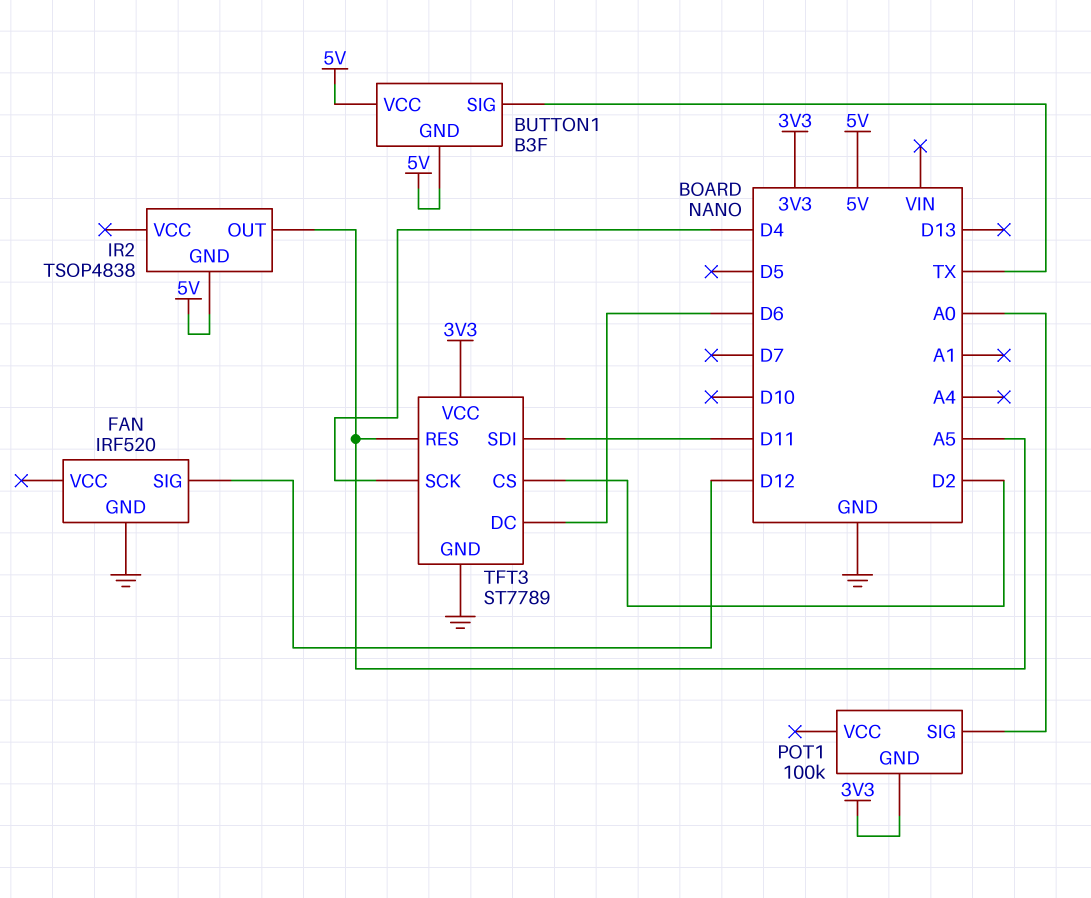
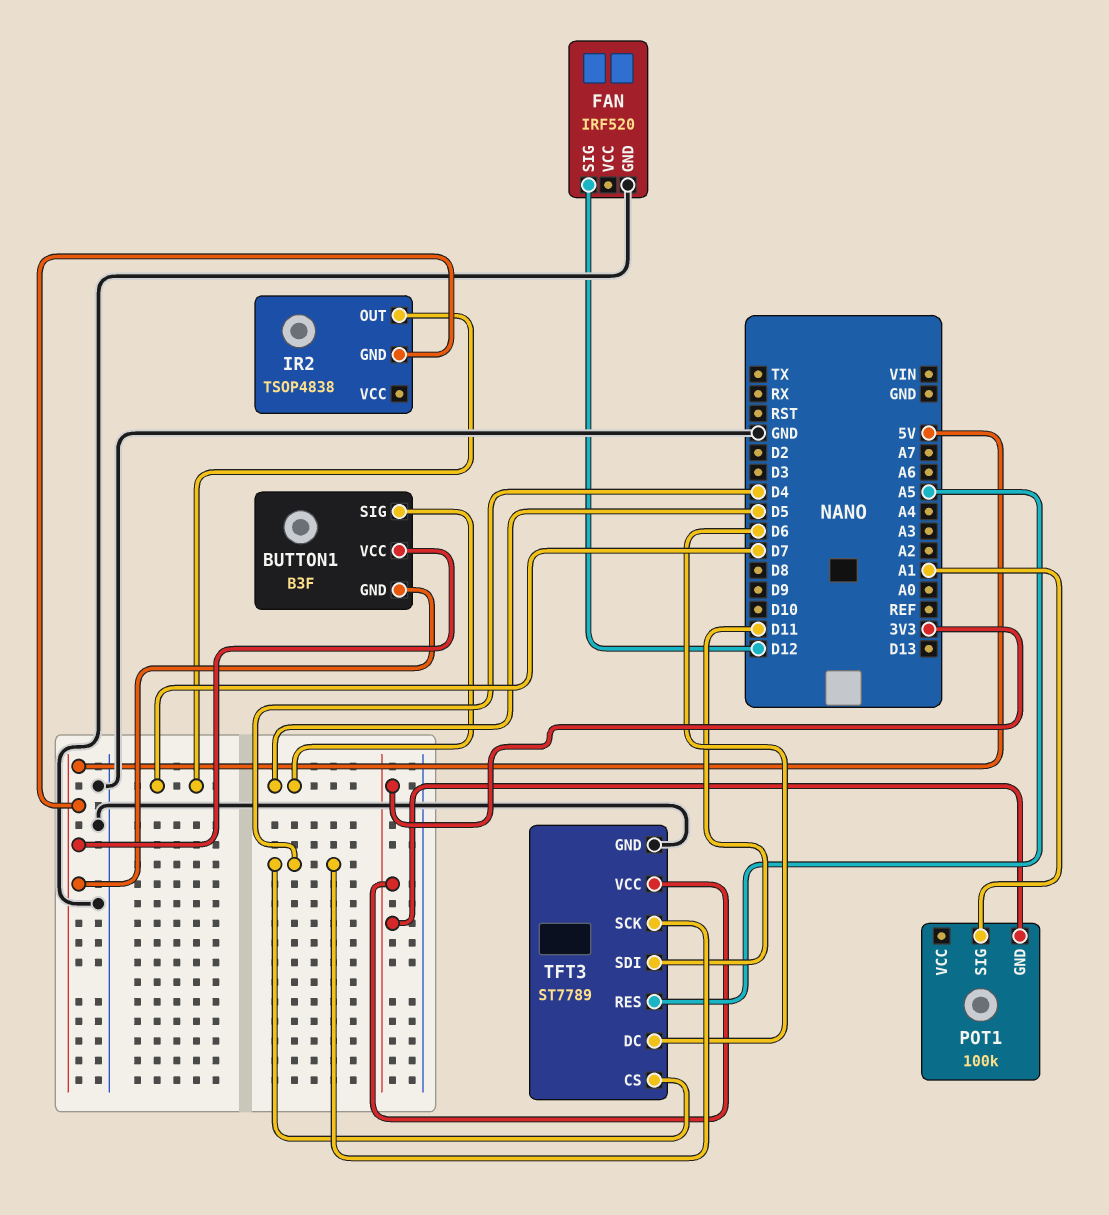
BUTTON1 pin SIG: TX -> D5
IR2 pin OUT: A5 -> D7
POT1 pin SIG: A0 -> A1
TFT3 pin CS: D2 -> D4

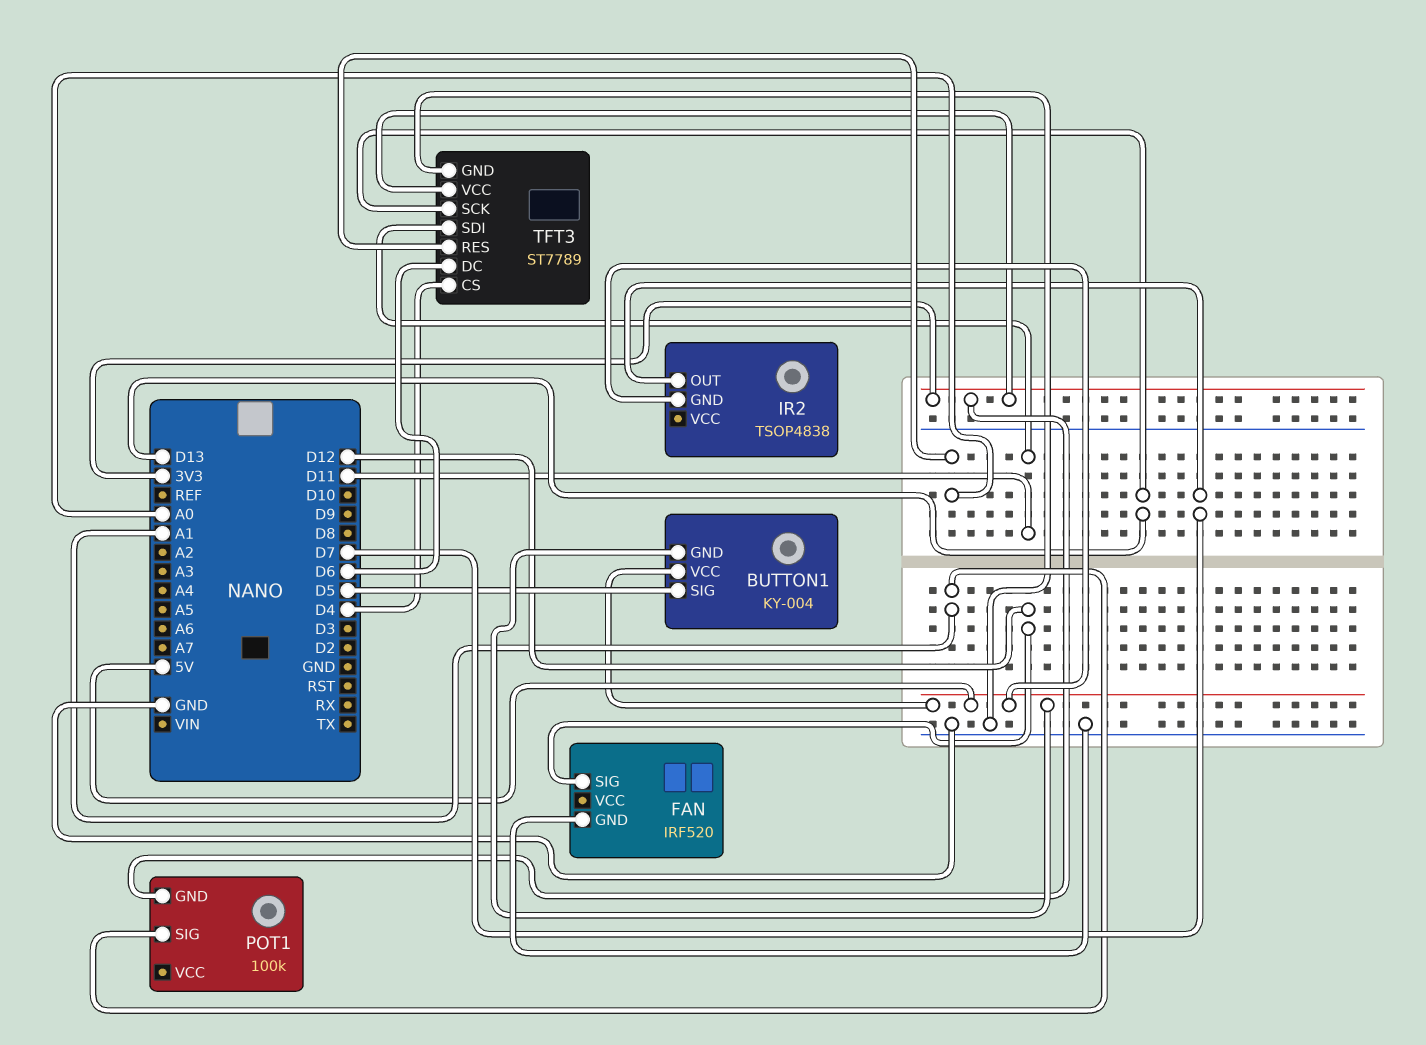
BUTTON1: B3F -> KY-004
TFT3 pin RES: A5 -> A0
TFT3 pin SCK: D4 -> D13

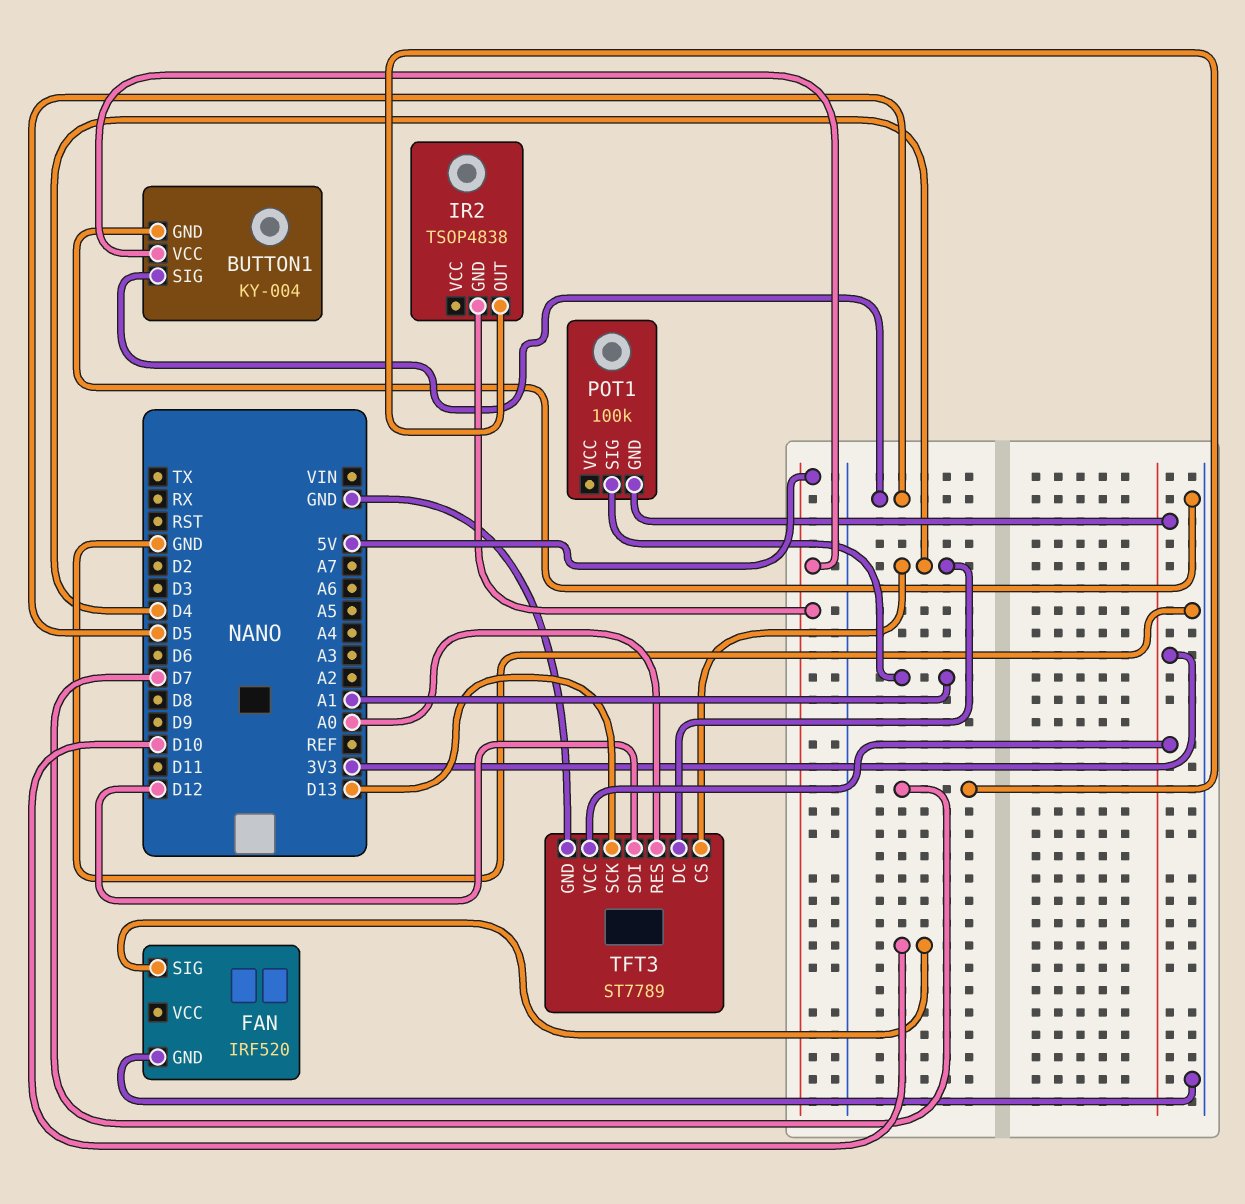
BUTTON1 pin GND: 5V -> GND
FAN pin SIG: D12 -> D10
TFT3 pin DC: D6 -> D4
TFT3 pin SDI: D11 -> D12

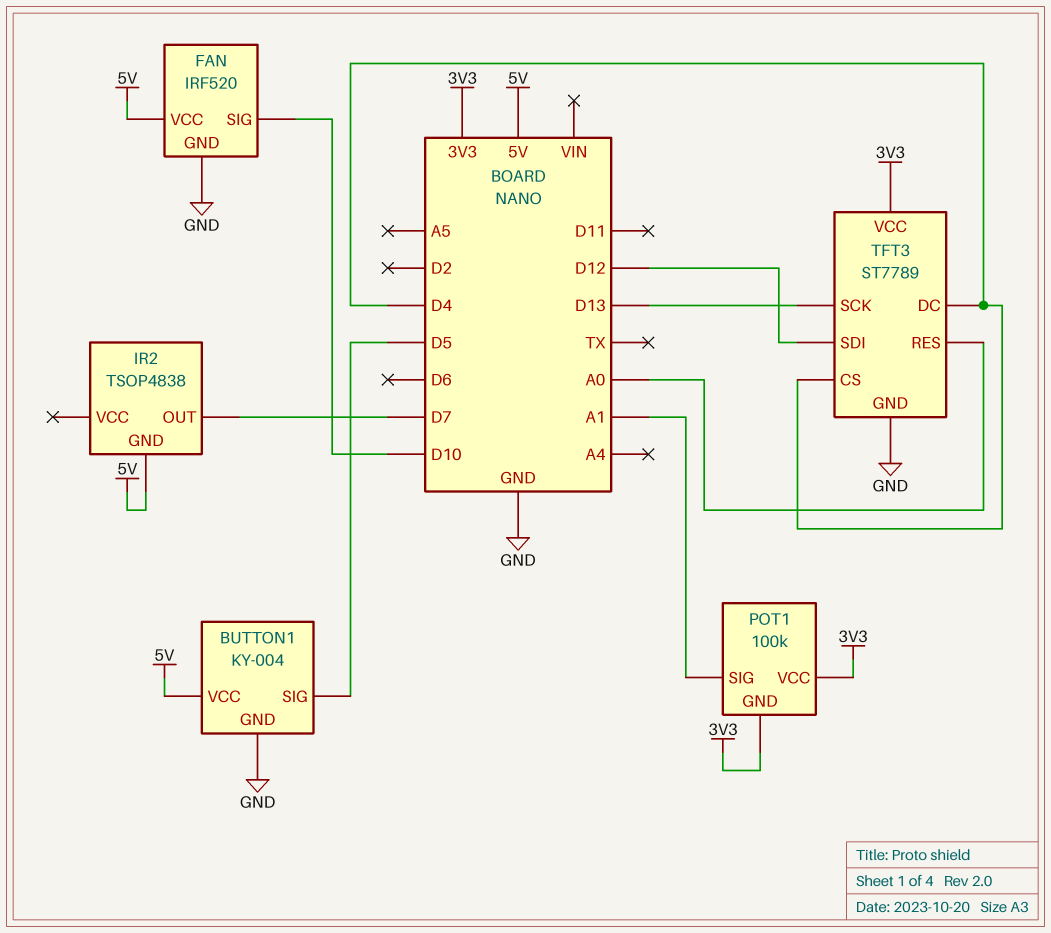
FAN pin VCC: none -> 5V
POT1 pin VCC: none -> 3V3

